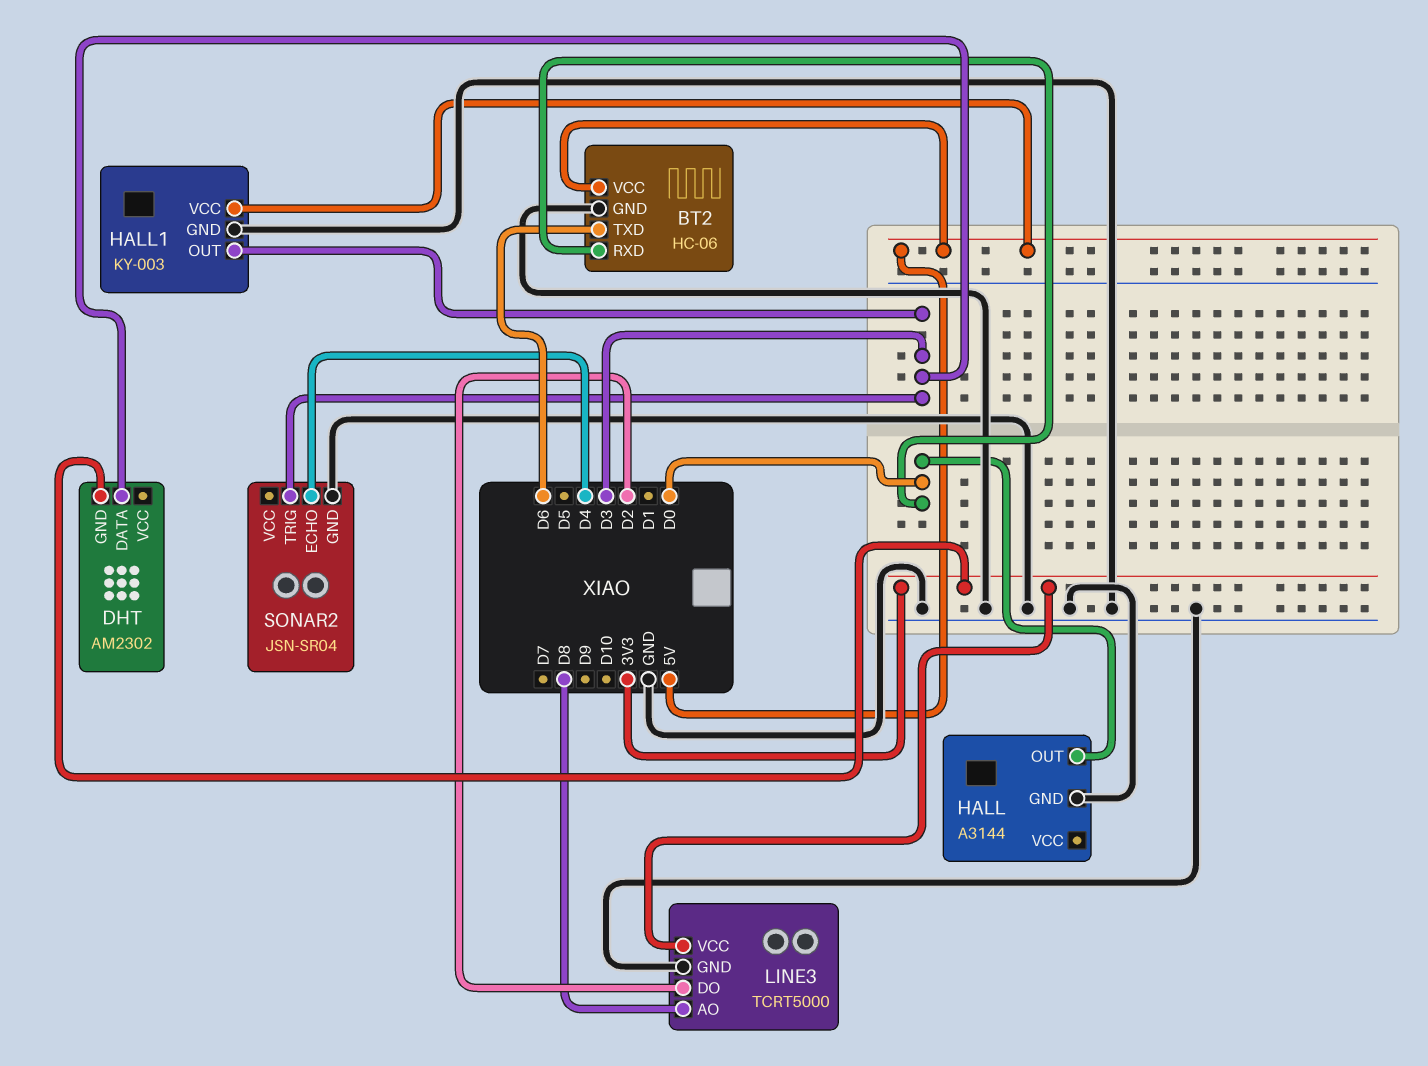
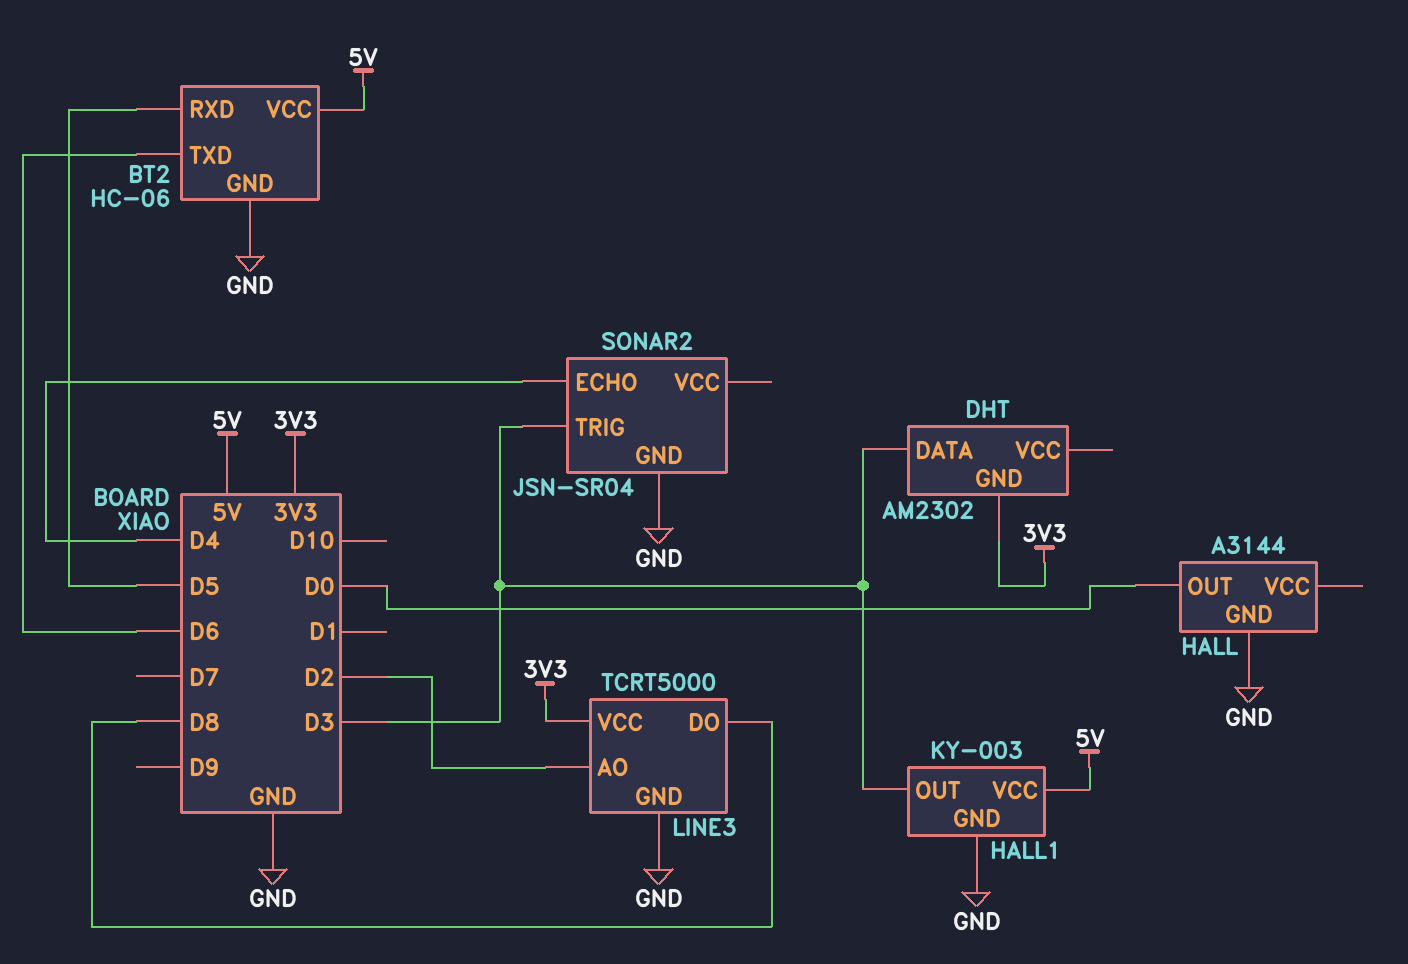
BT2 pin RXD: D0 -> D5
LINE3 pin AO: D8 -> D2
LINE3 pin DO: D2 -> D8

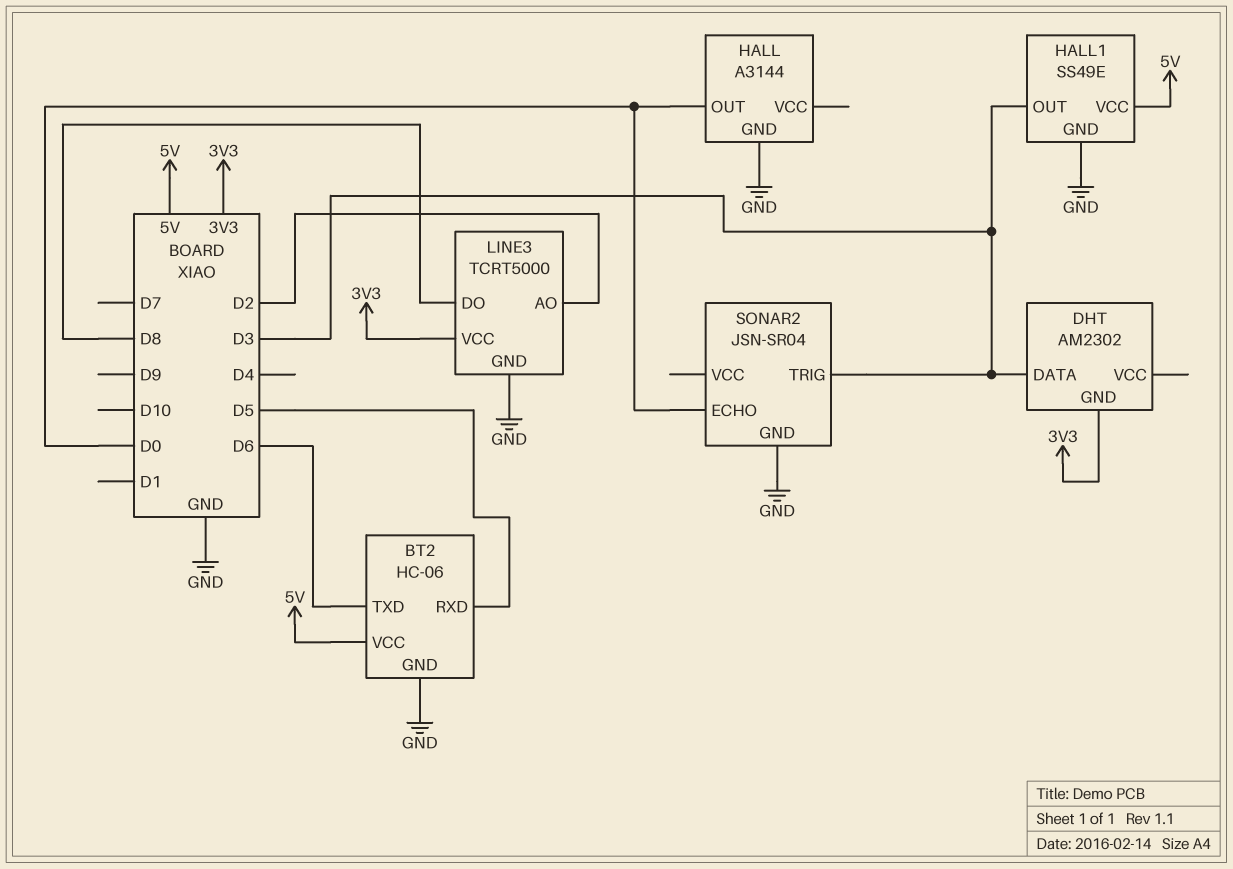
HALL1: KY-003 -> SS49E
SONAR2 pin ECHO: D4 -> D0

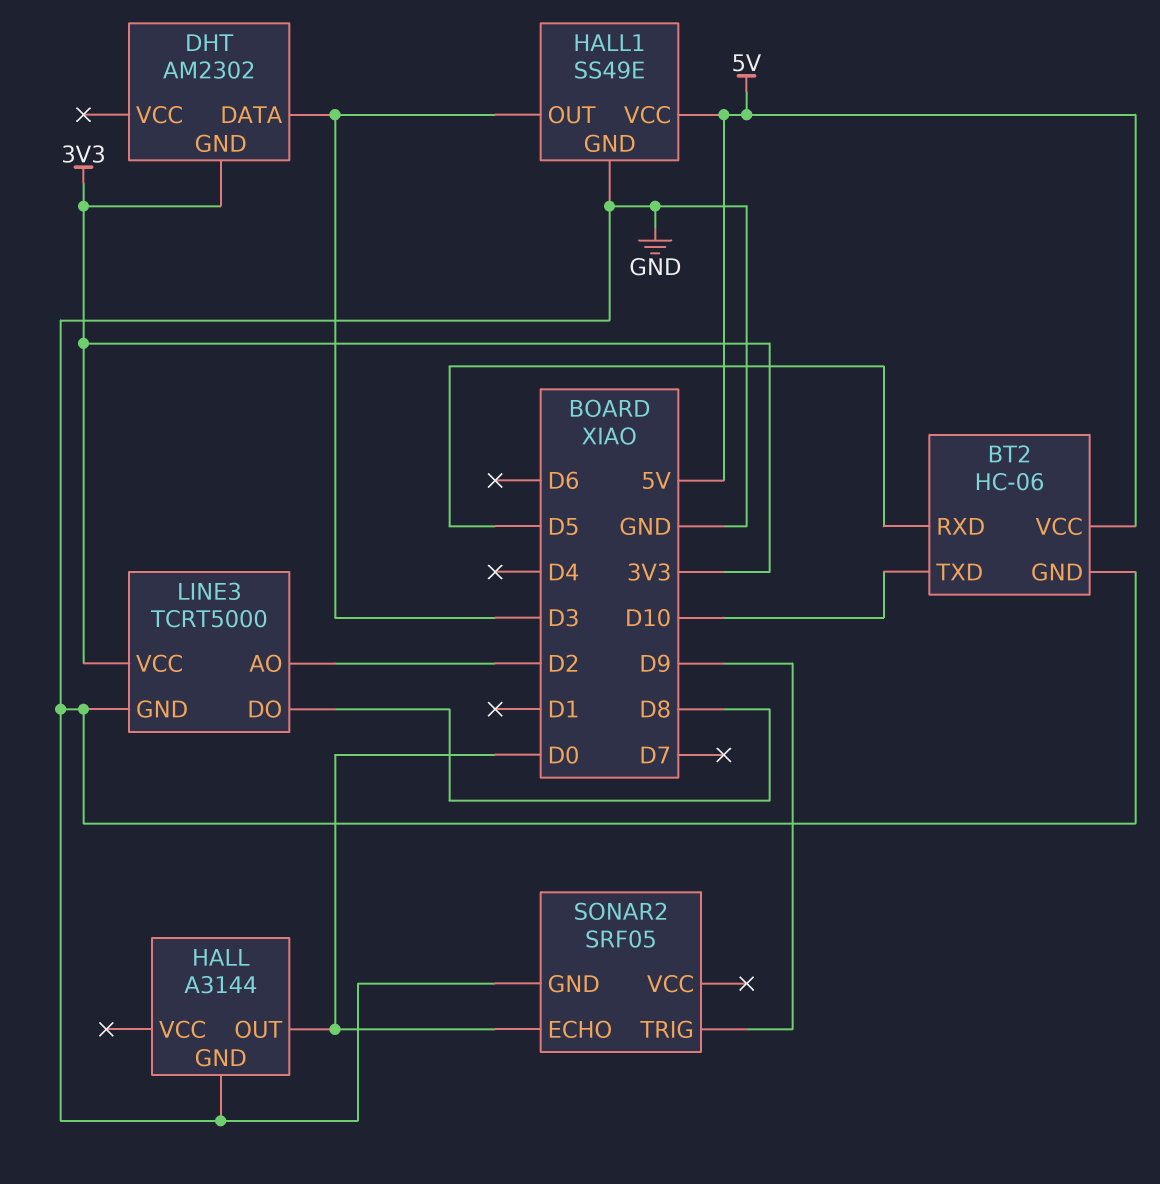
BT2 pin TXD: D6 -> D10
SONAR2: JSN-SR04 -> SRF05
SONAR2 pin TRIG: D3 -> D9

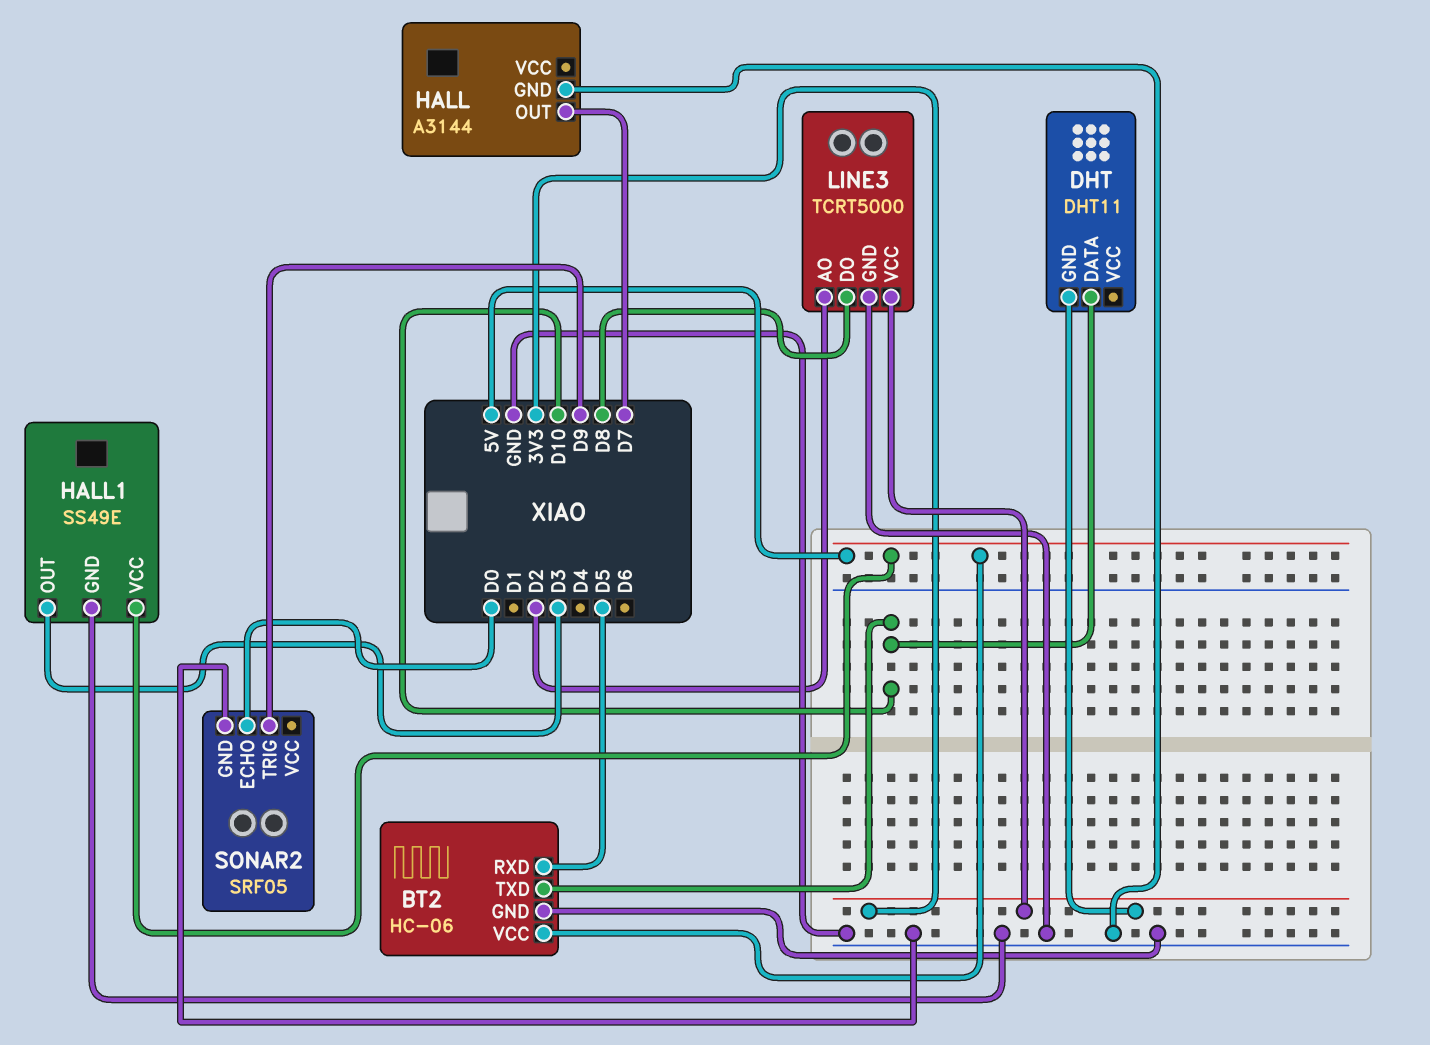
DHT: AM2302 -> DHT11
DHT pin DATA: D3 -> D10
HALL pin OUT: D0 -> D7

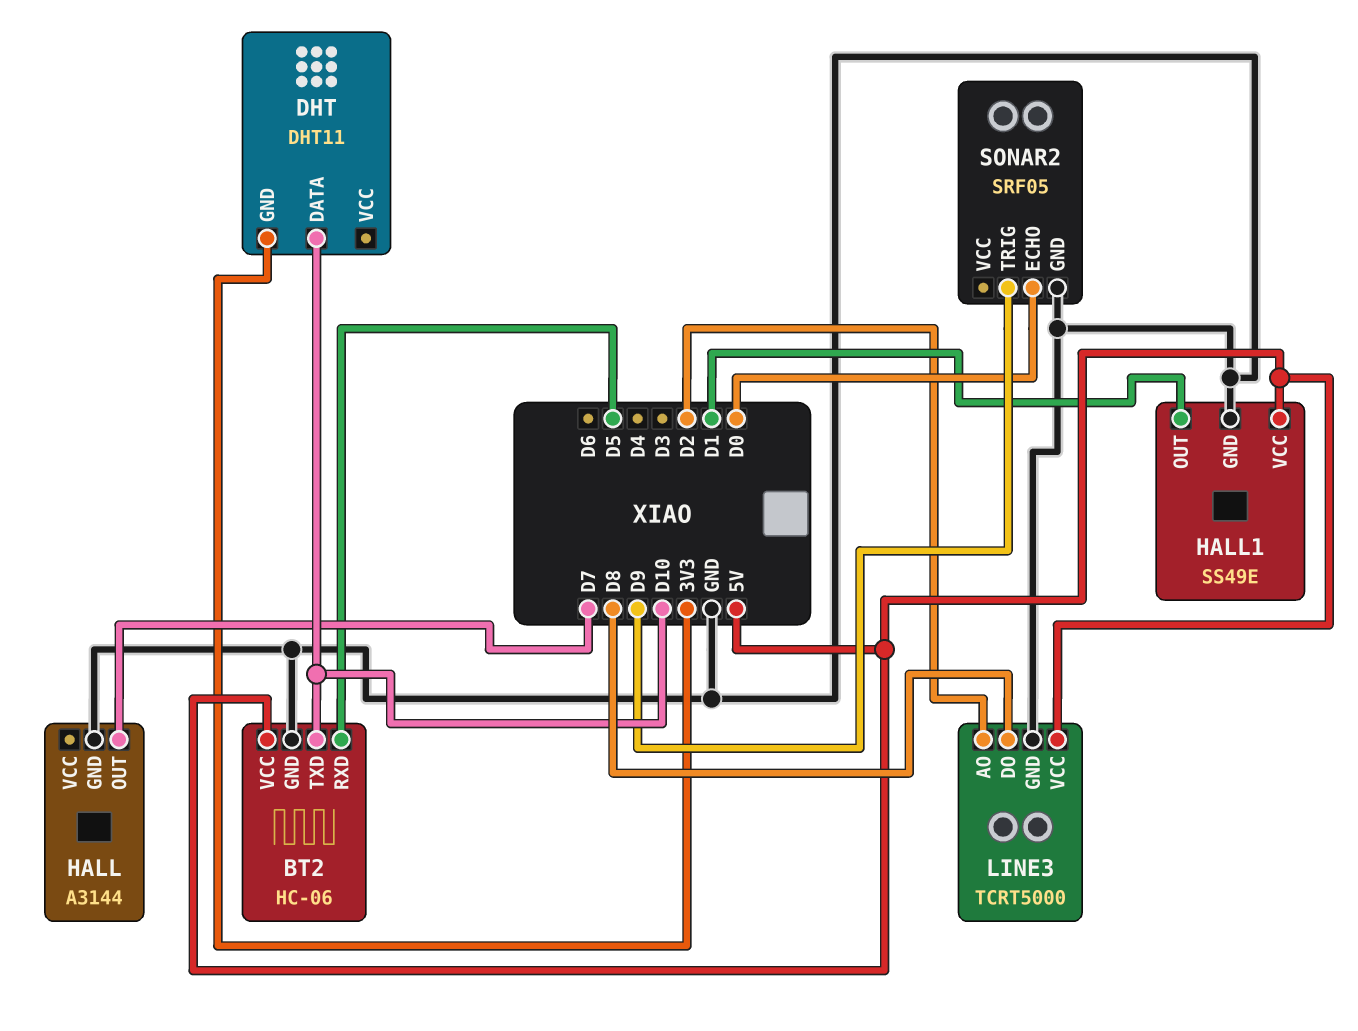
HALL1 pin OUT: D3 -> D1
LINE3 pin VCC: 3V3 -> 5V

